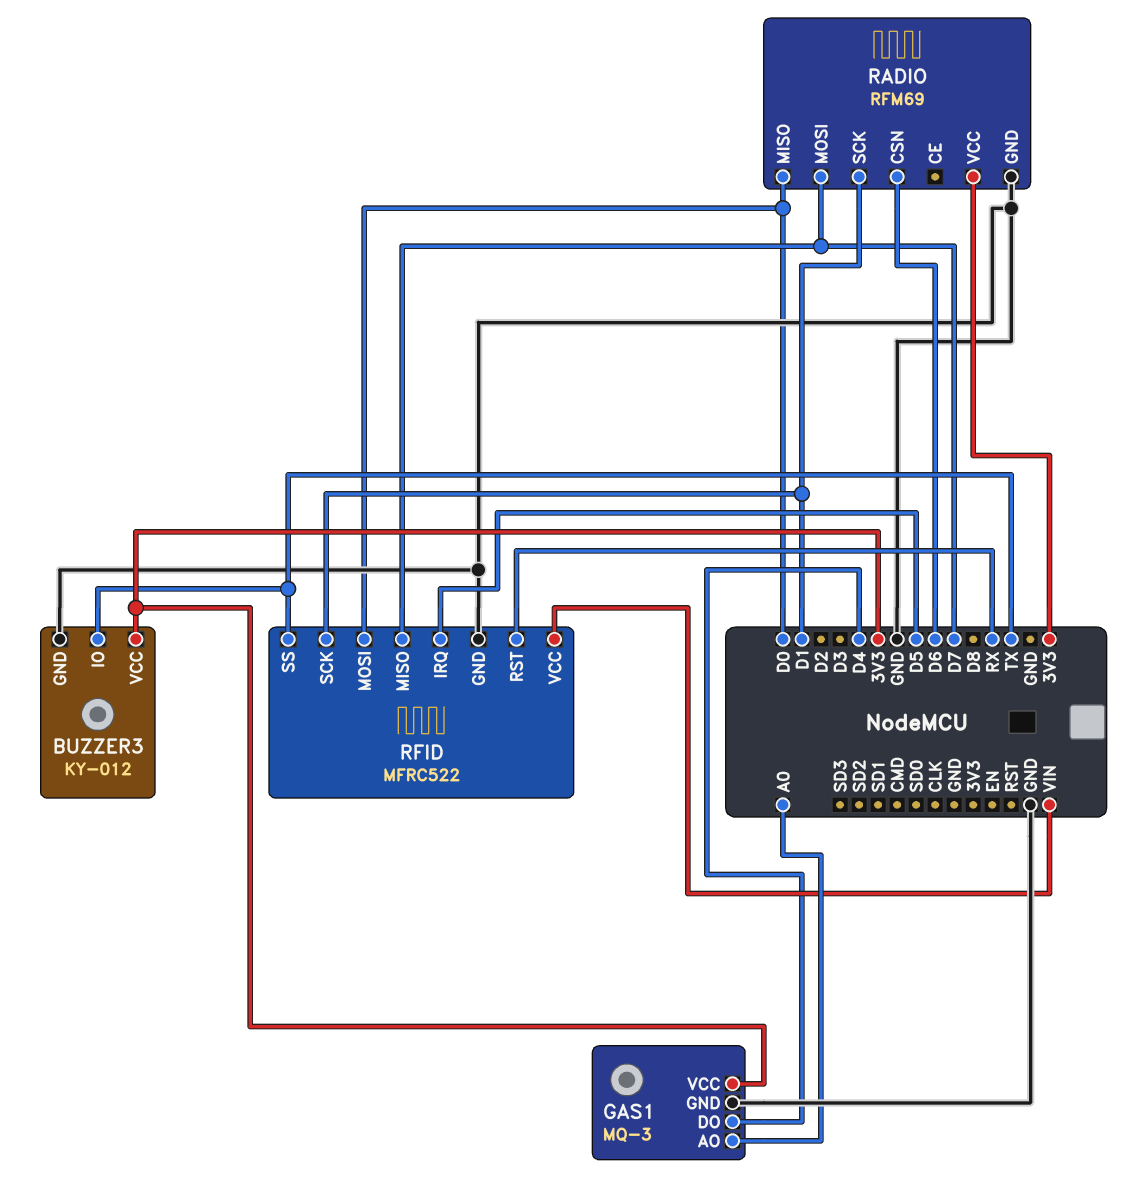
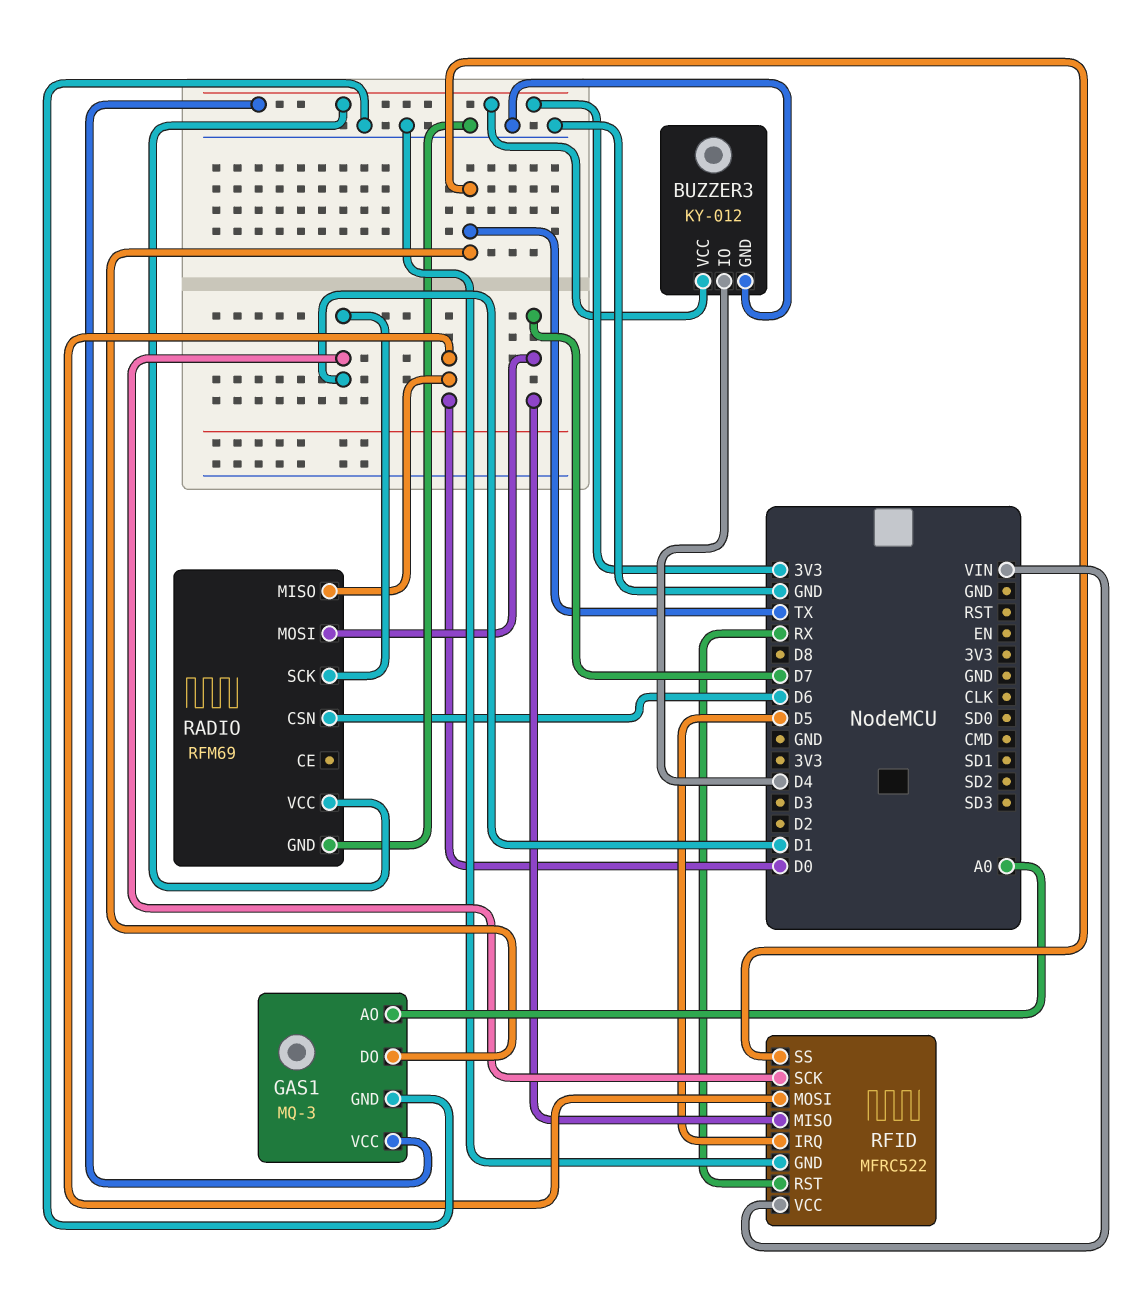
BUZZER3 pin IO: TX -> D4
GAS1 pin DO: D4 -> TX

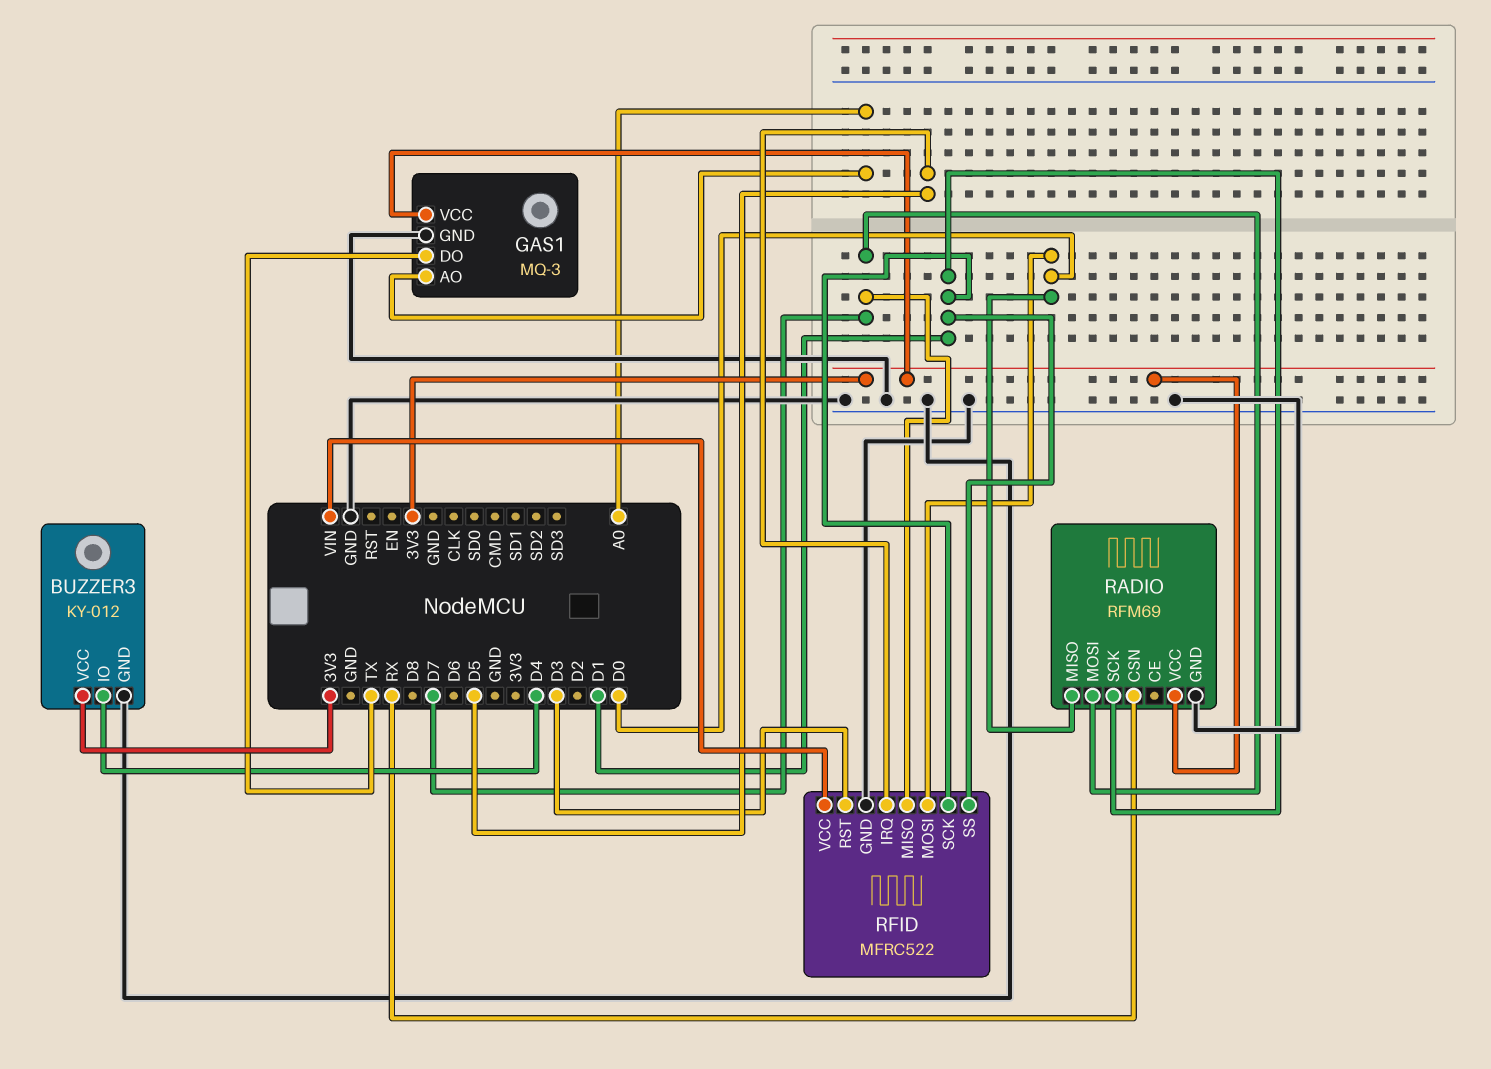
RADIO pin CSN: D6 -> RX
RFID pin RST: RX -> D3
RFID pin SS: TX -> D1

